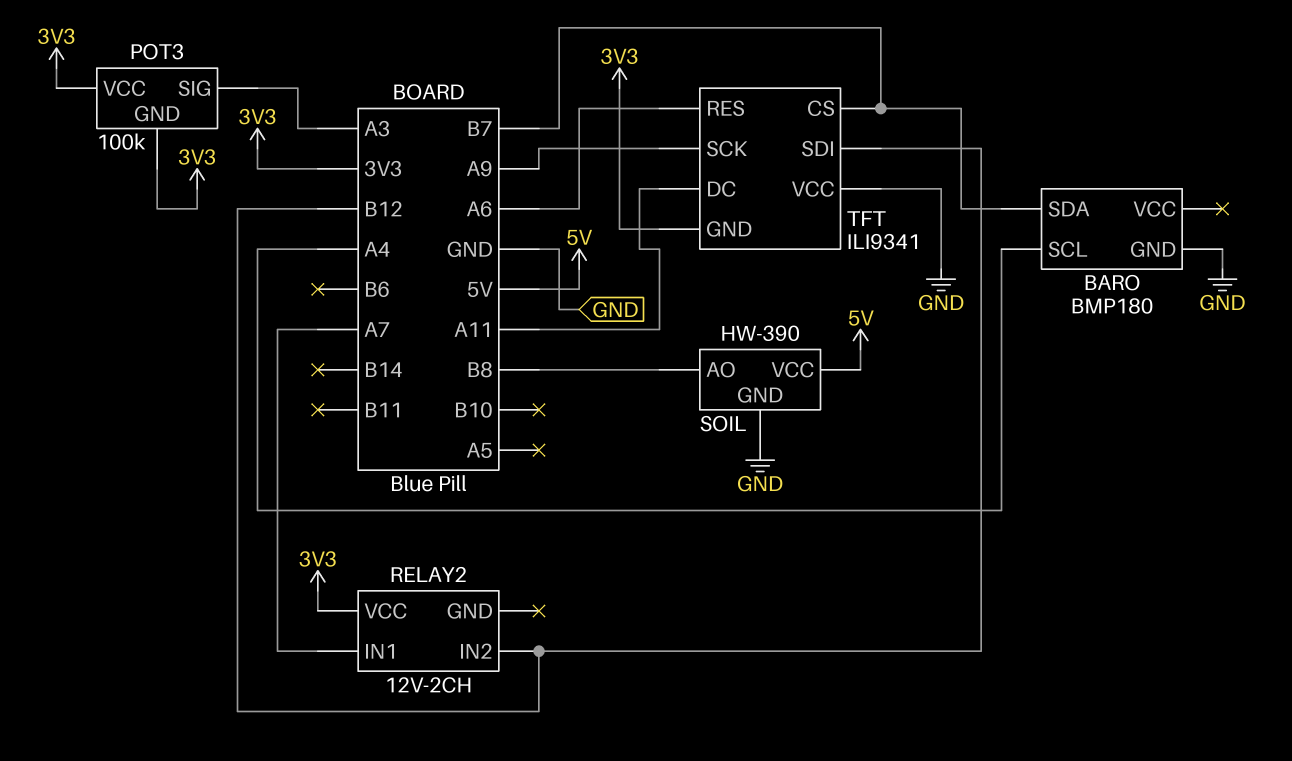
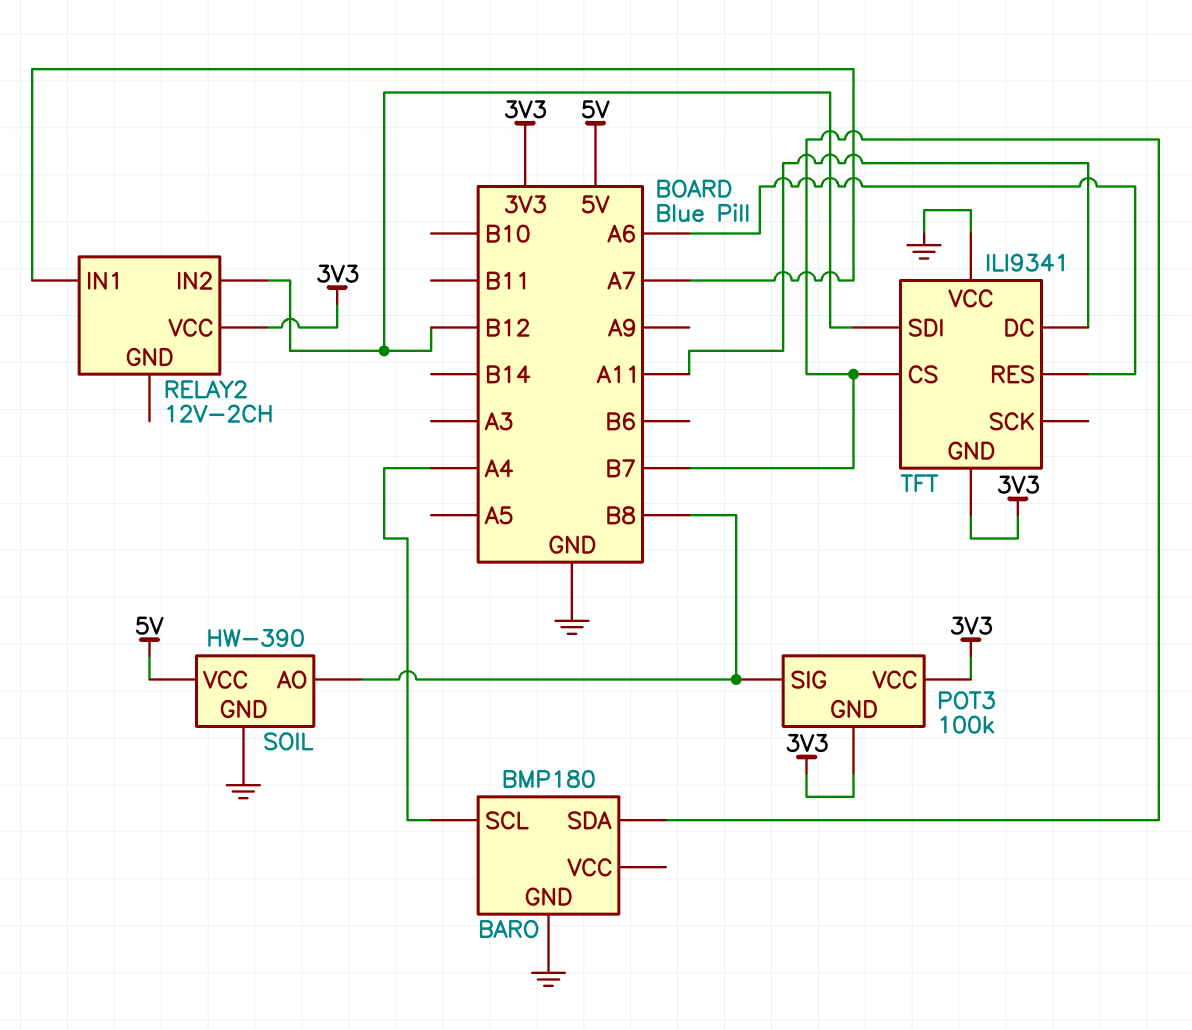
POT3 pin SIG: A3 -> B8
TFT pin SCK: A9 -> none

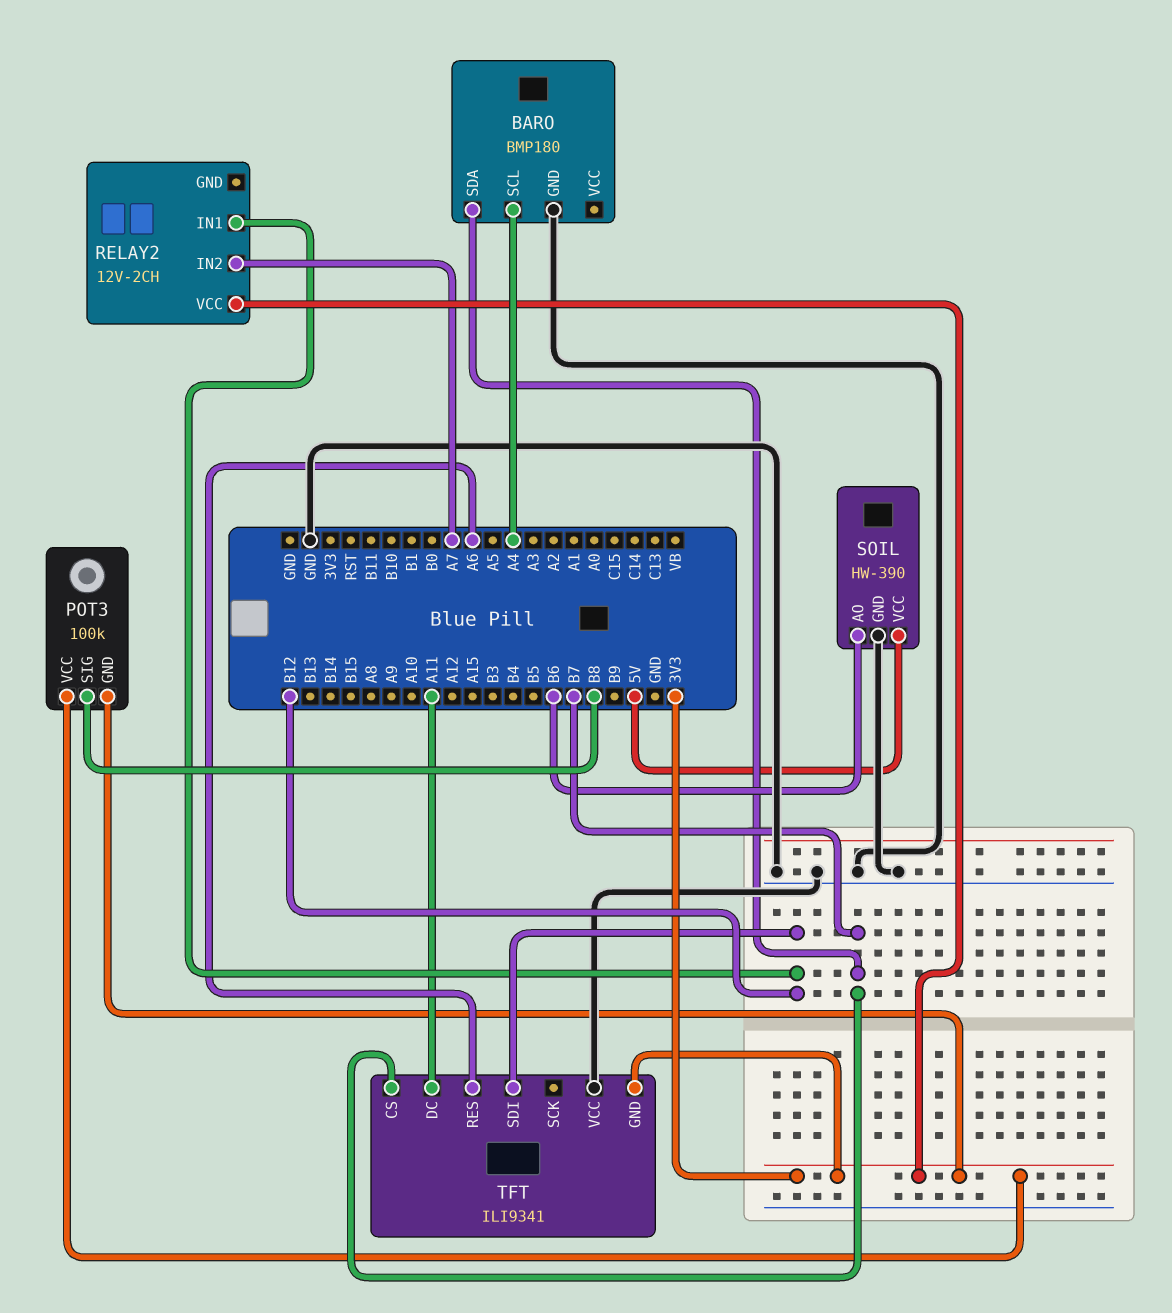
RELAY2 pin IN1: A7 -> B12
RELAY2 pin IN2: B12 -> A7
SOIL pin AO: B8 -> B6

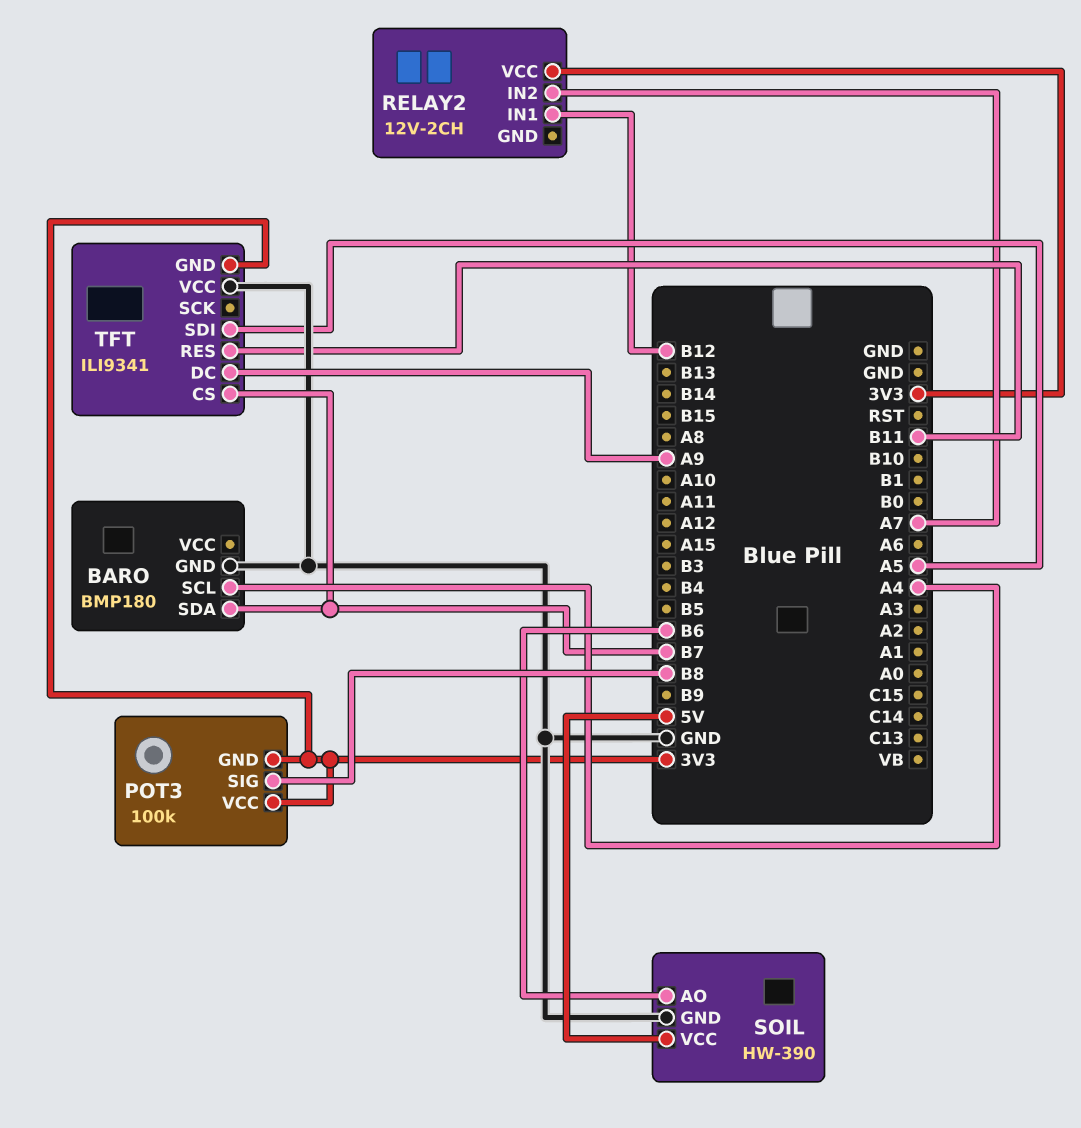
TFT pin DC: A11 -> A9
TFT pin RES: A6 -> B11
TFT pin SDI: B12 -> A5

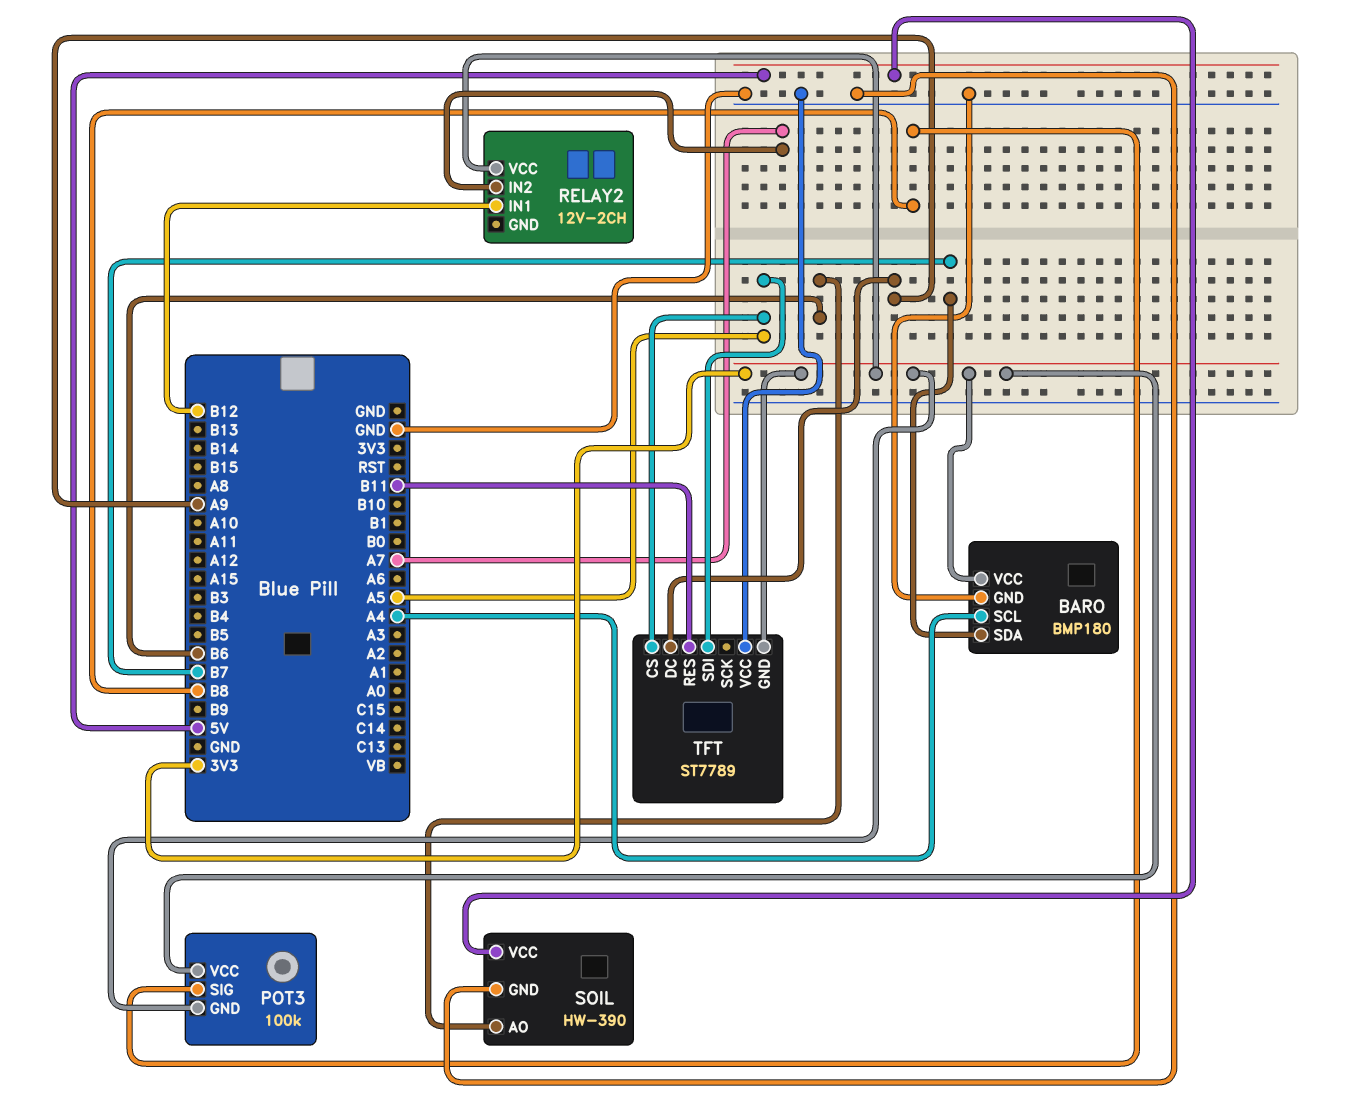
BARO pin VCC: none -> 3V3
TFT: ILI9341 -> ST7789
TFT pin CS: B7 -> A5

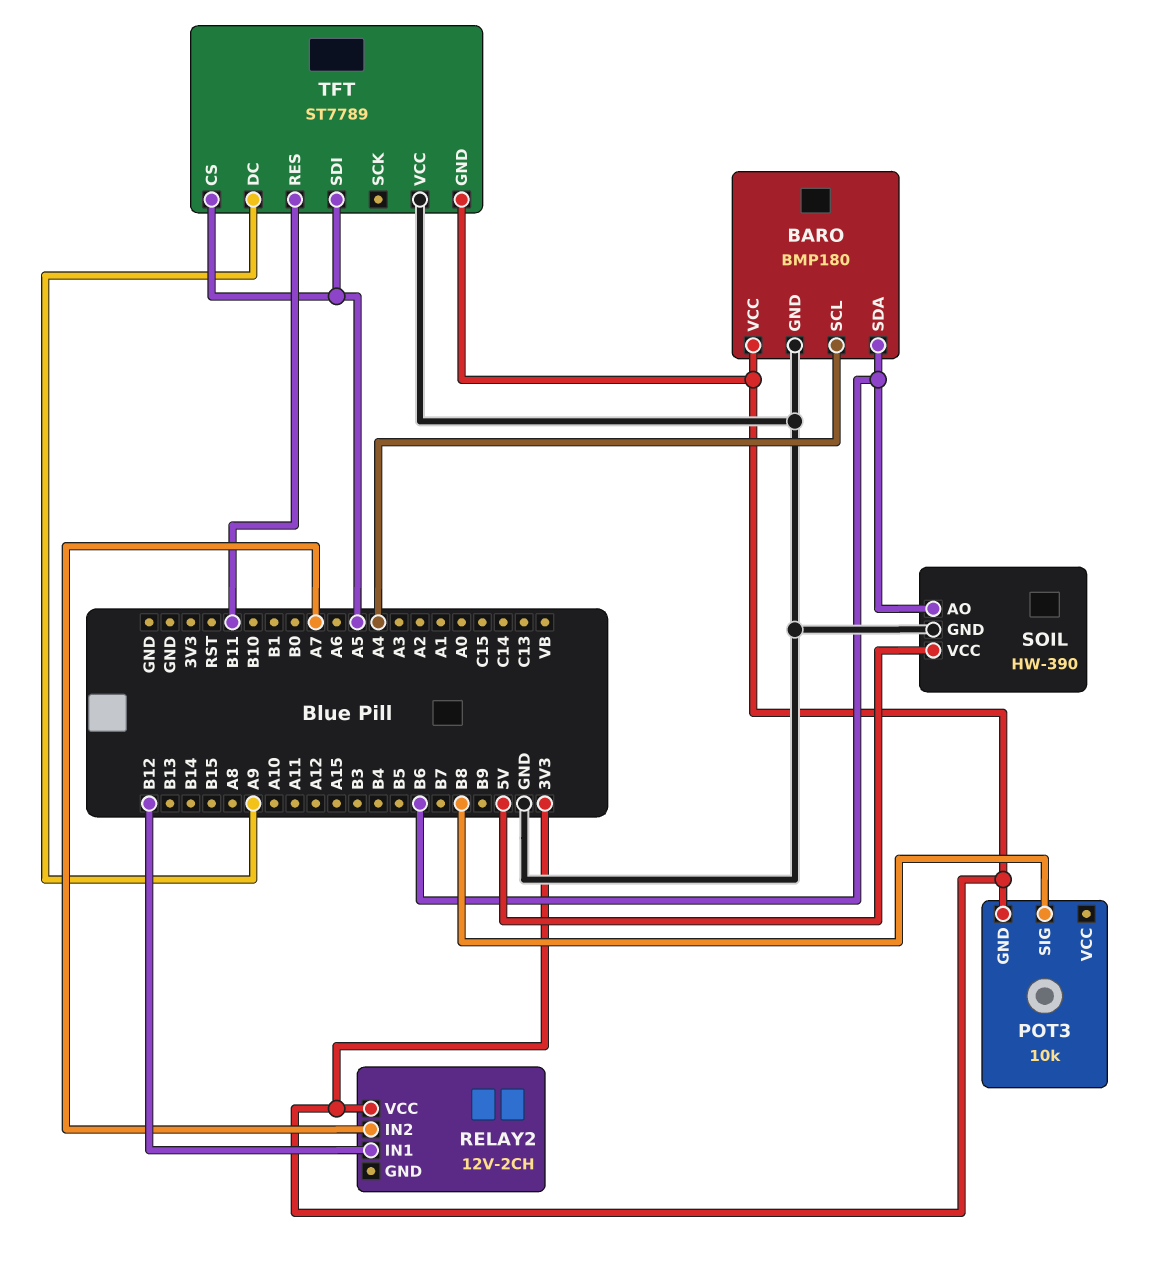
BARO pin SDA: B7 -> B6
POT3: 100k -> 10k
POT3 pin VCC: 3V3 -> none

